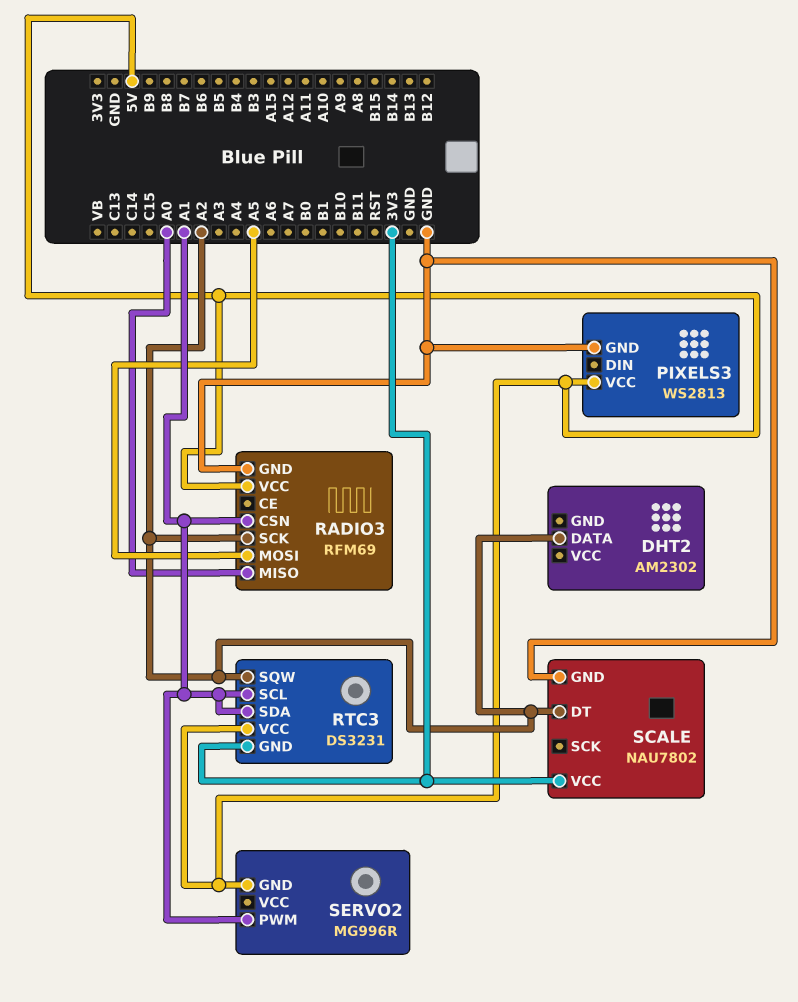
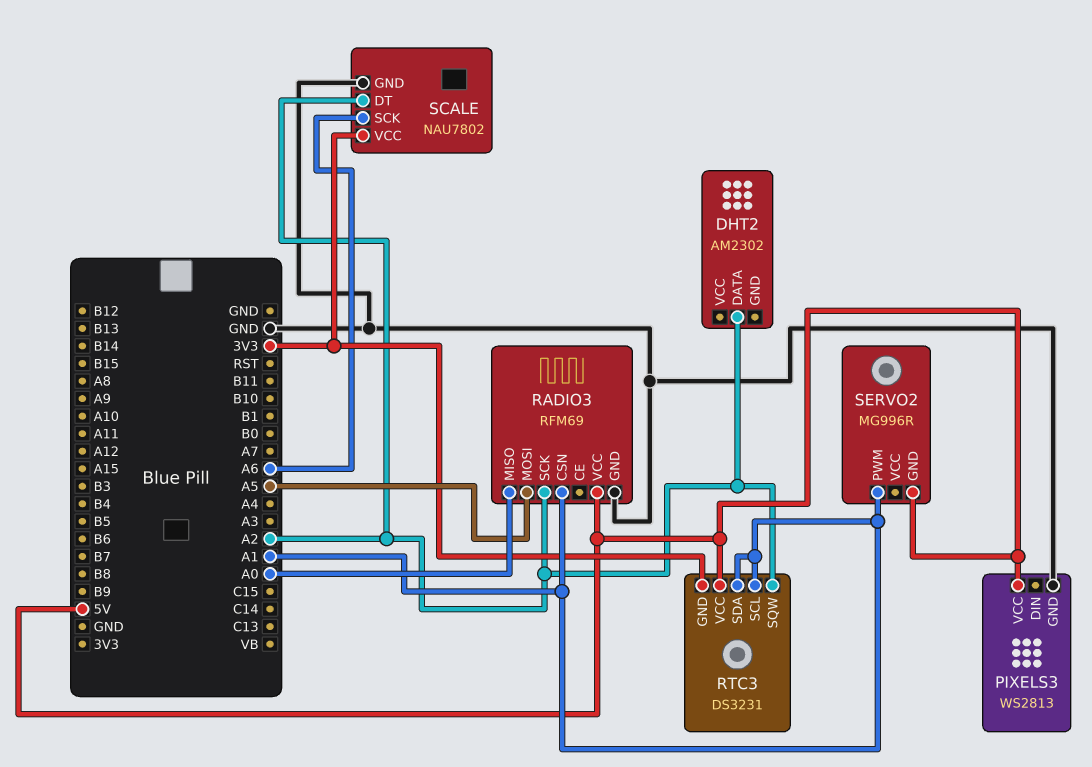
SCALE pin SCK: none -> A6

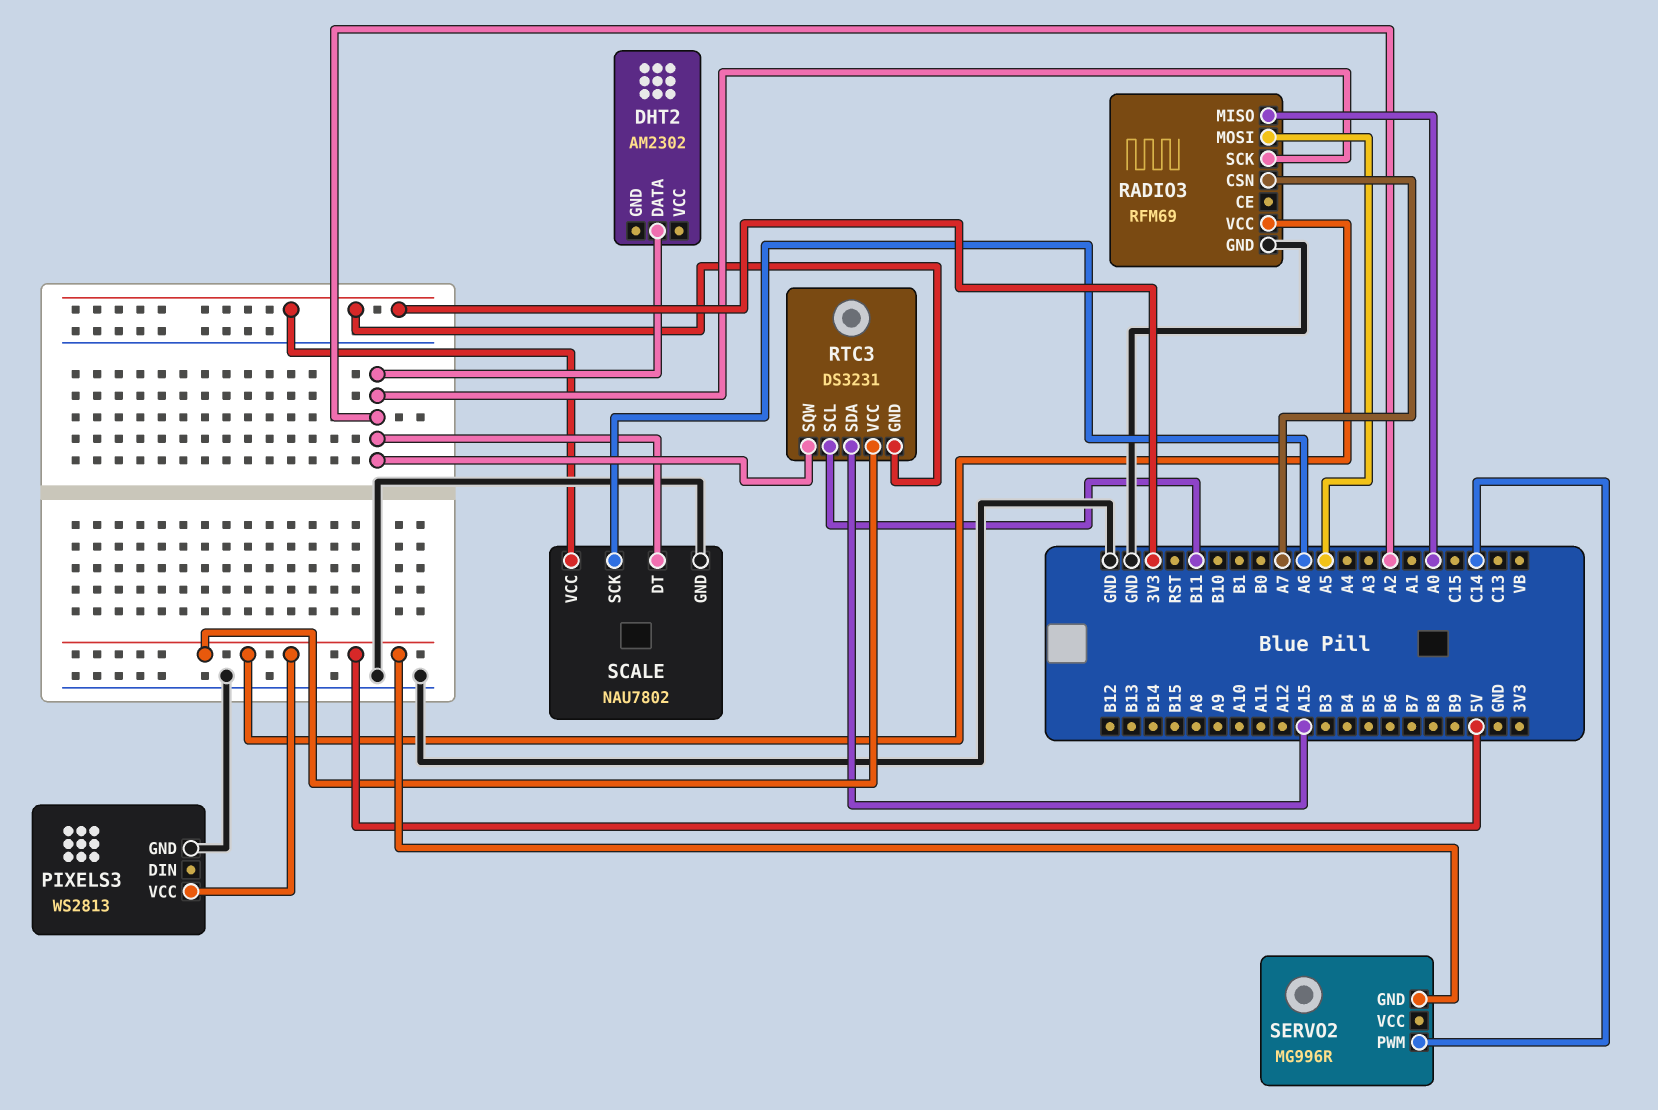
RADIO3 pin CSN: A1 -> A7
RTC3 pin SCL: A1 -> B11
RTC3 pin SDA: A1 -> A15
SERVO2 pin PWM: A1 -> C14

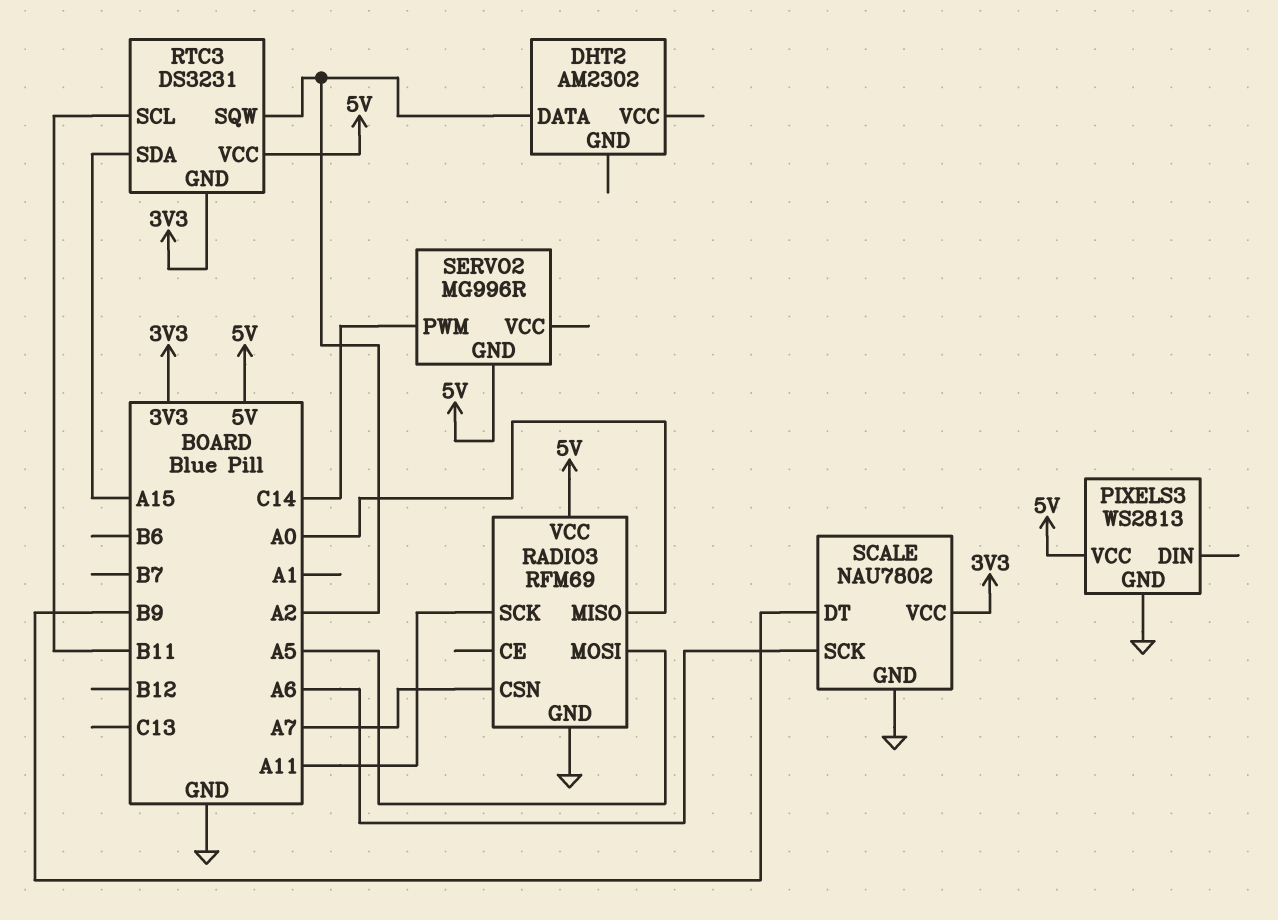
RADIO3 pin SCK: A2 -> A11
SCALE pin DT: A2 -> B9

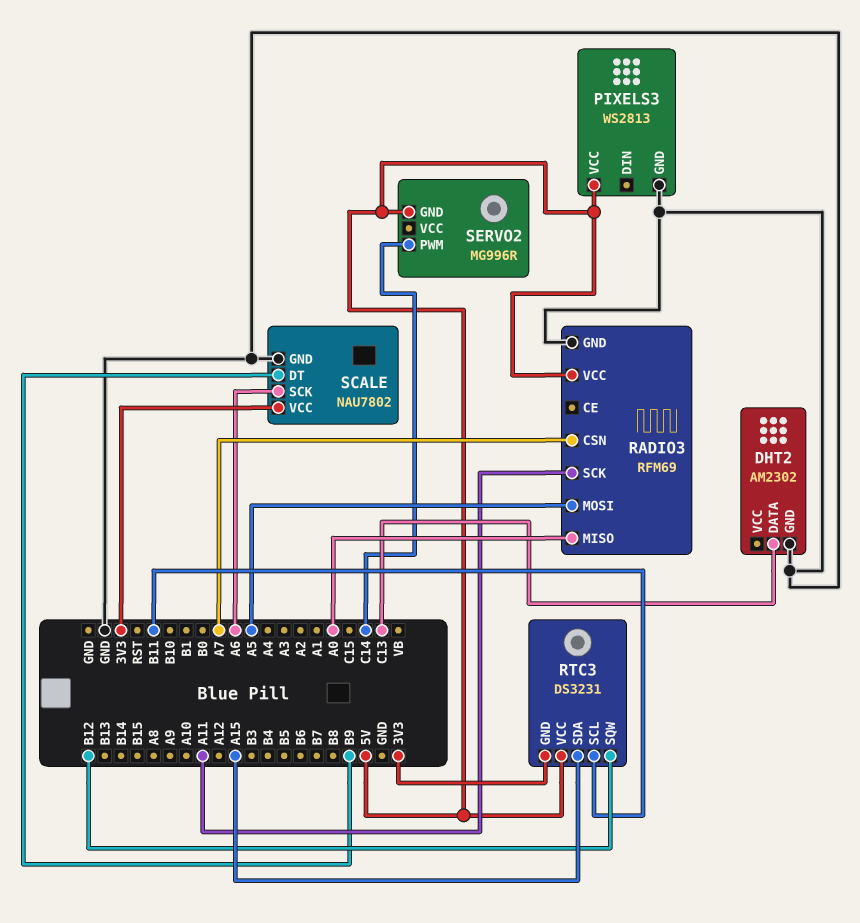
DHT2 pin DATA: A2 -> C13
DHT2 pin GND: none -> GND
RTC3 pin SQW: A2 -> B12

